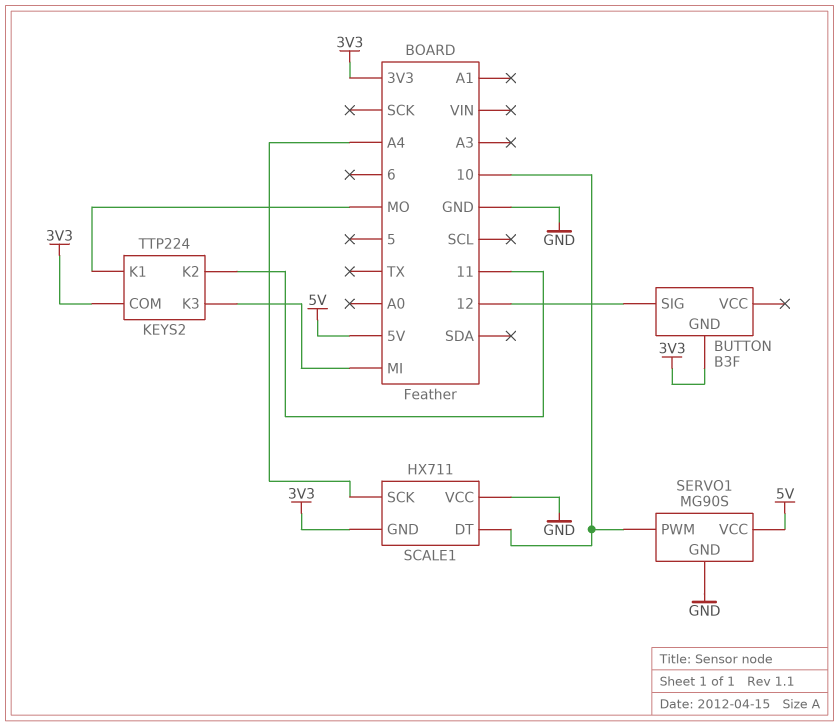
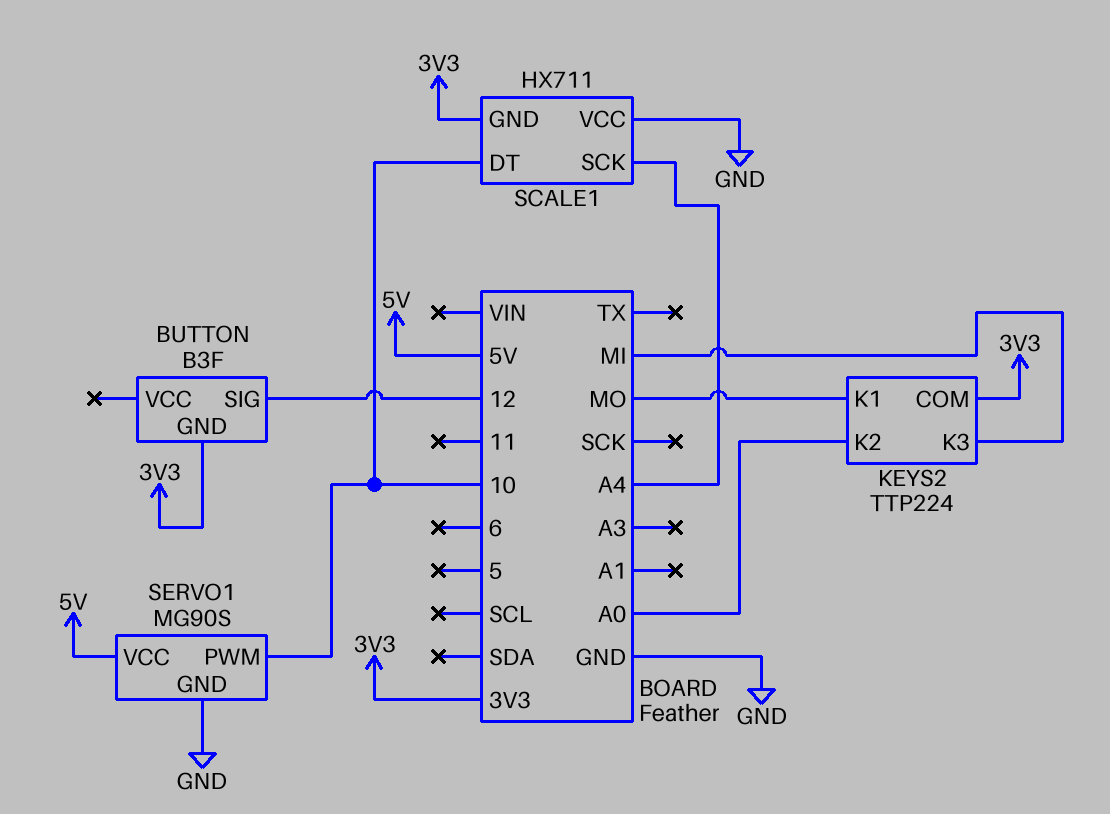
KEYS2 pin K2: 11 -> A0

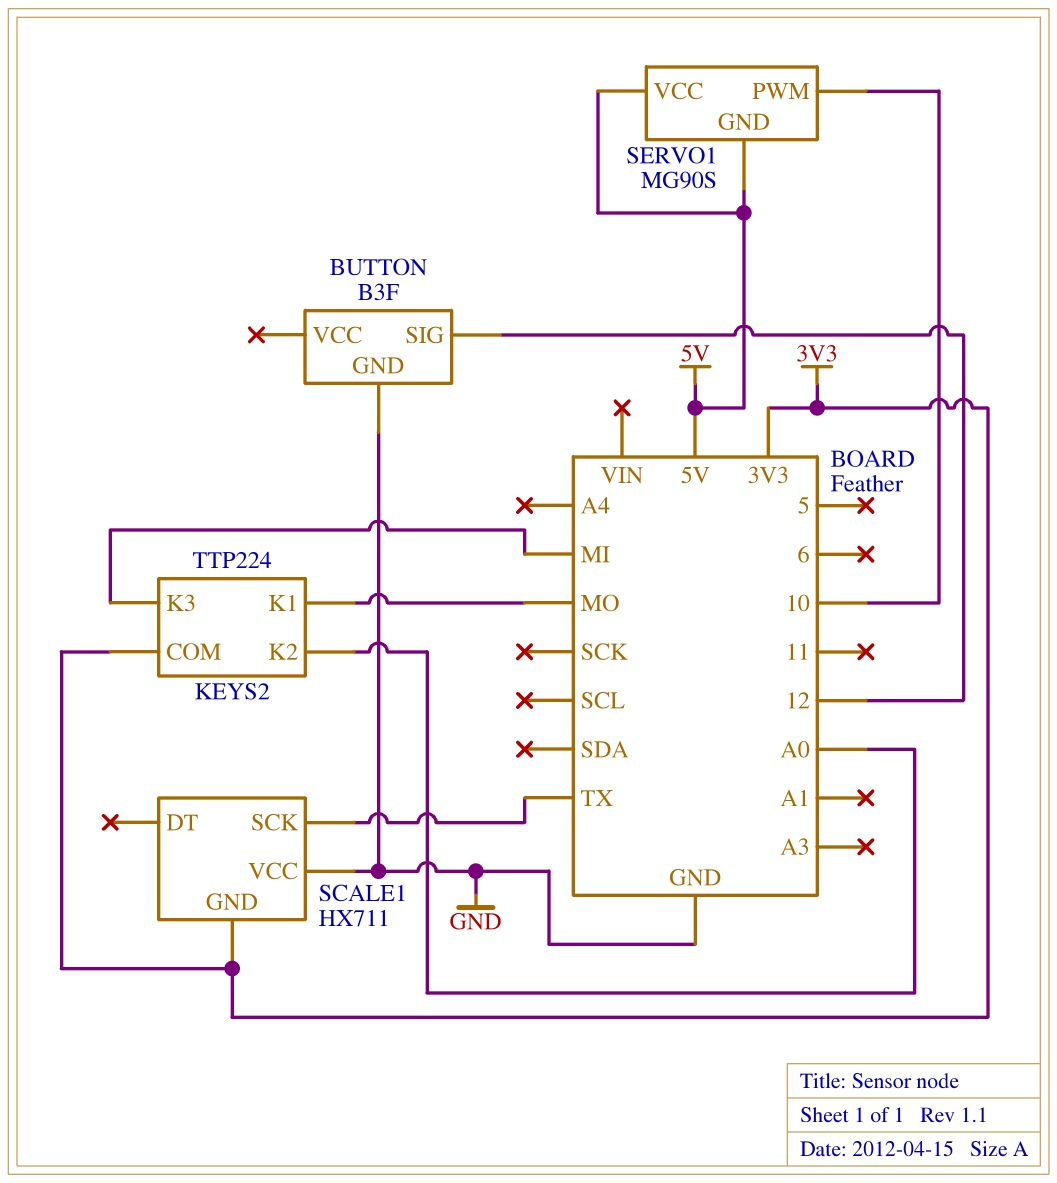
BUTTON pin GND: 3V3 -> GND
SCALE1 pin DT: 10 -> none
SCALE1 pin SCK: A4 -> TX
SERVO1 pin GND: GND -> 5V

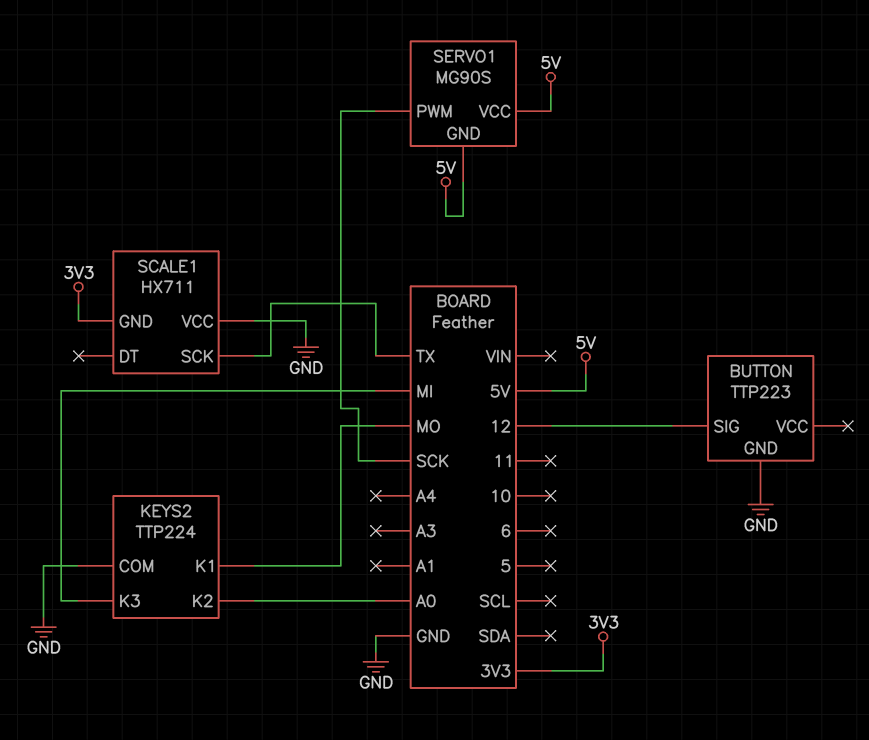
BUTTON: B3F -> TTP223
KEYS2 pin COM: 3V3 -> GND
SERVO1 pin PWM: 10 -> SCK

